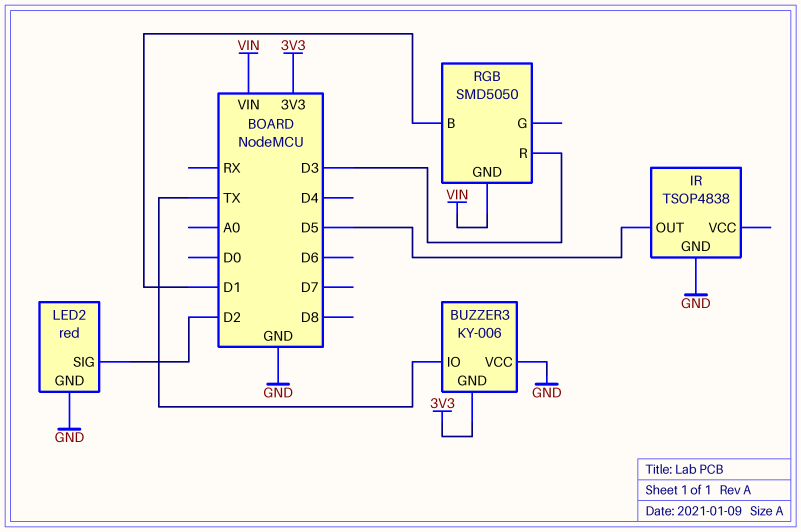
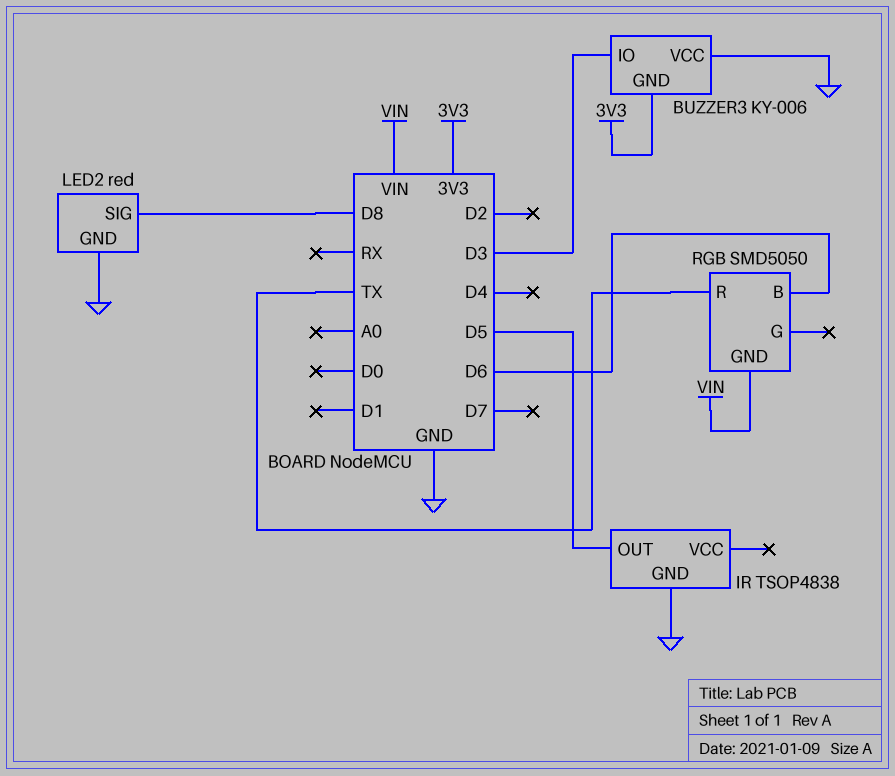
BUZZER3 pin IO: TX -> D3
LED2 pin SIG: D2 -> D8
RGB pin B: D1 -> D6
RGB pin R: D3 -> TX

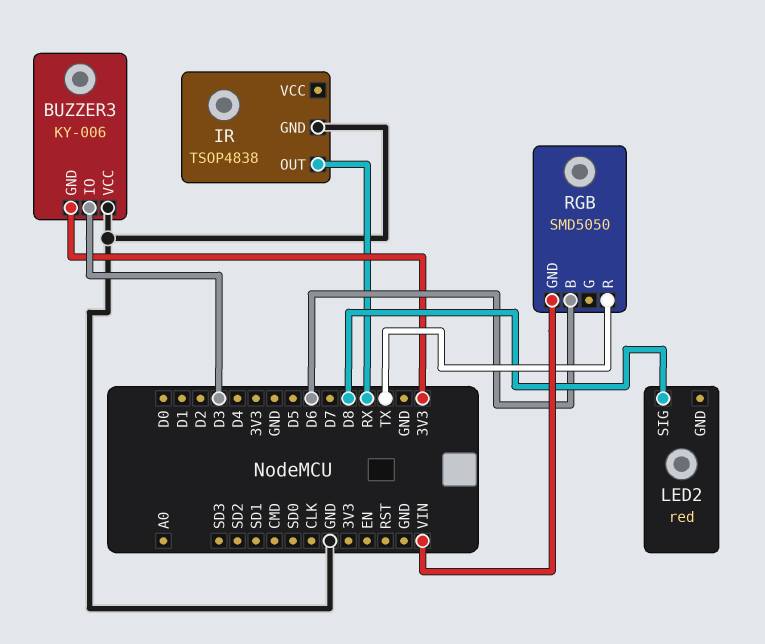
IR pin OUT: D5 -> RX
LED2 pin GND: GND -> none

